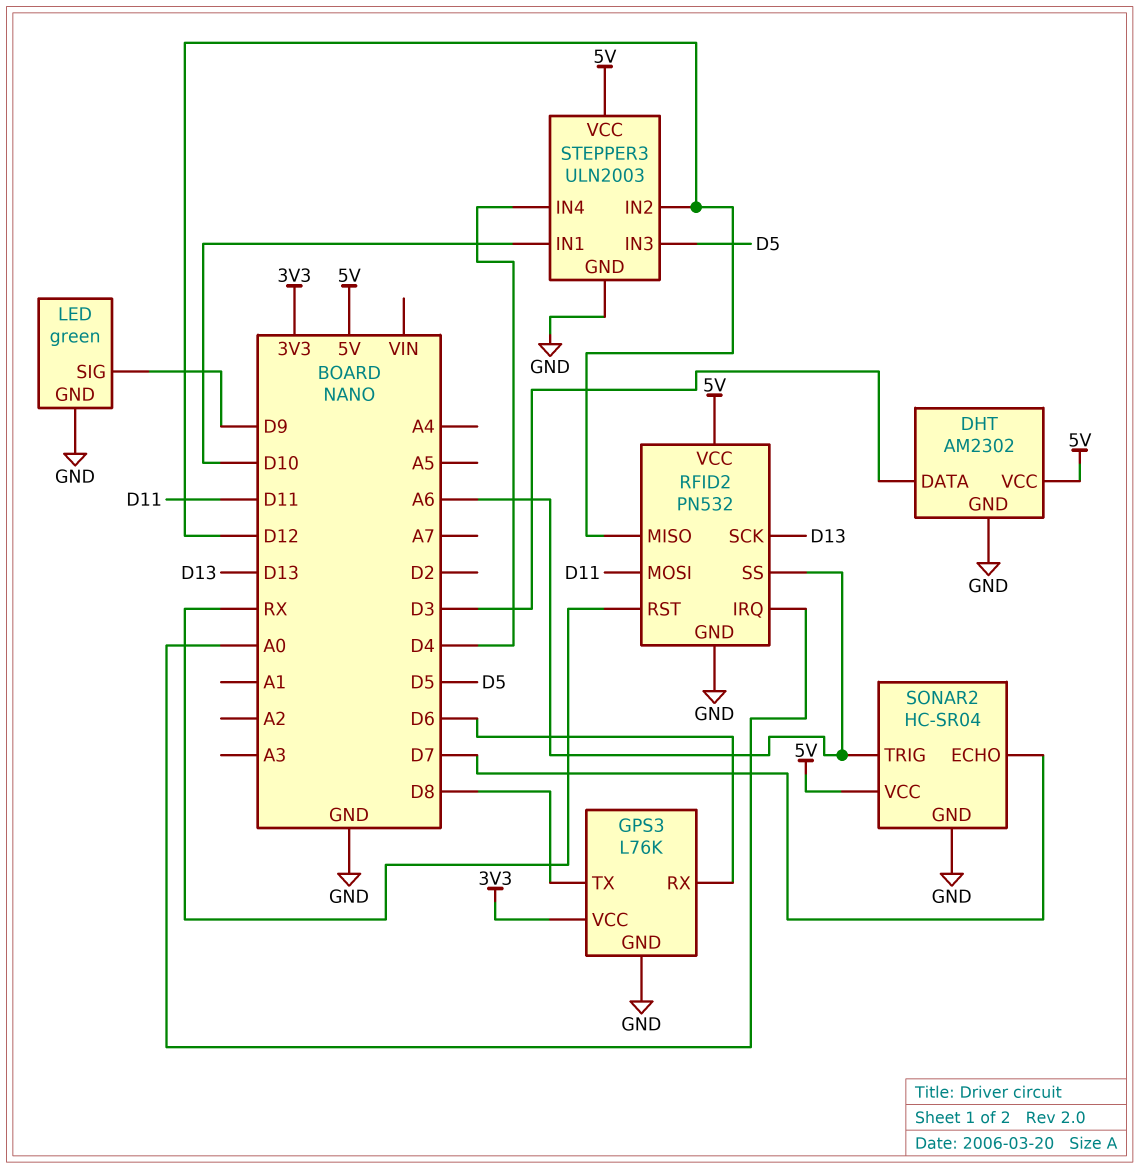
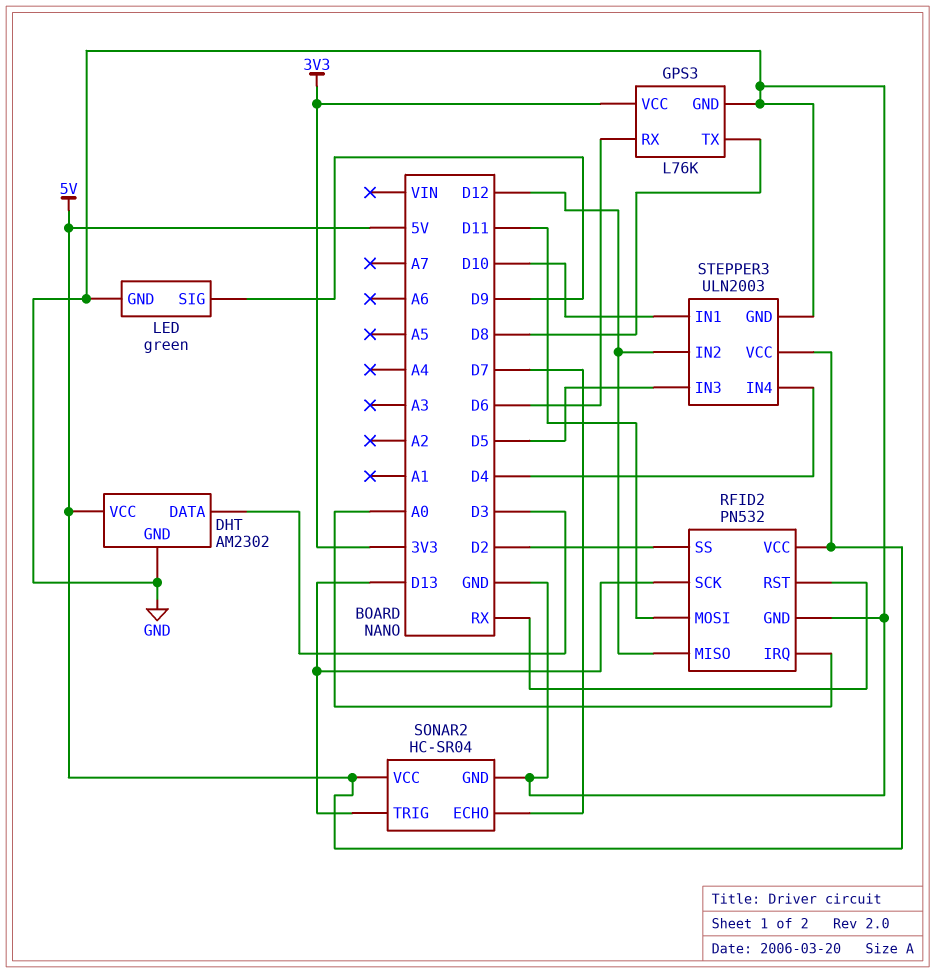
RFID2 pin SS: A6 -> D2
SONAR2 pin TRIG: A6 -> D13

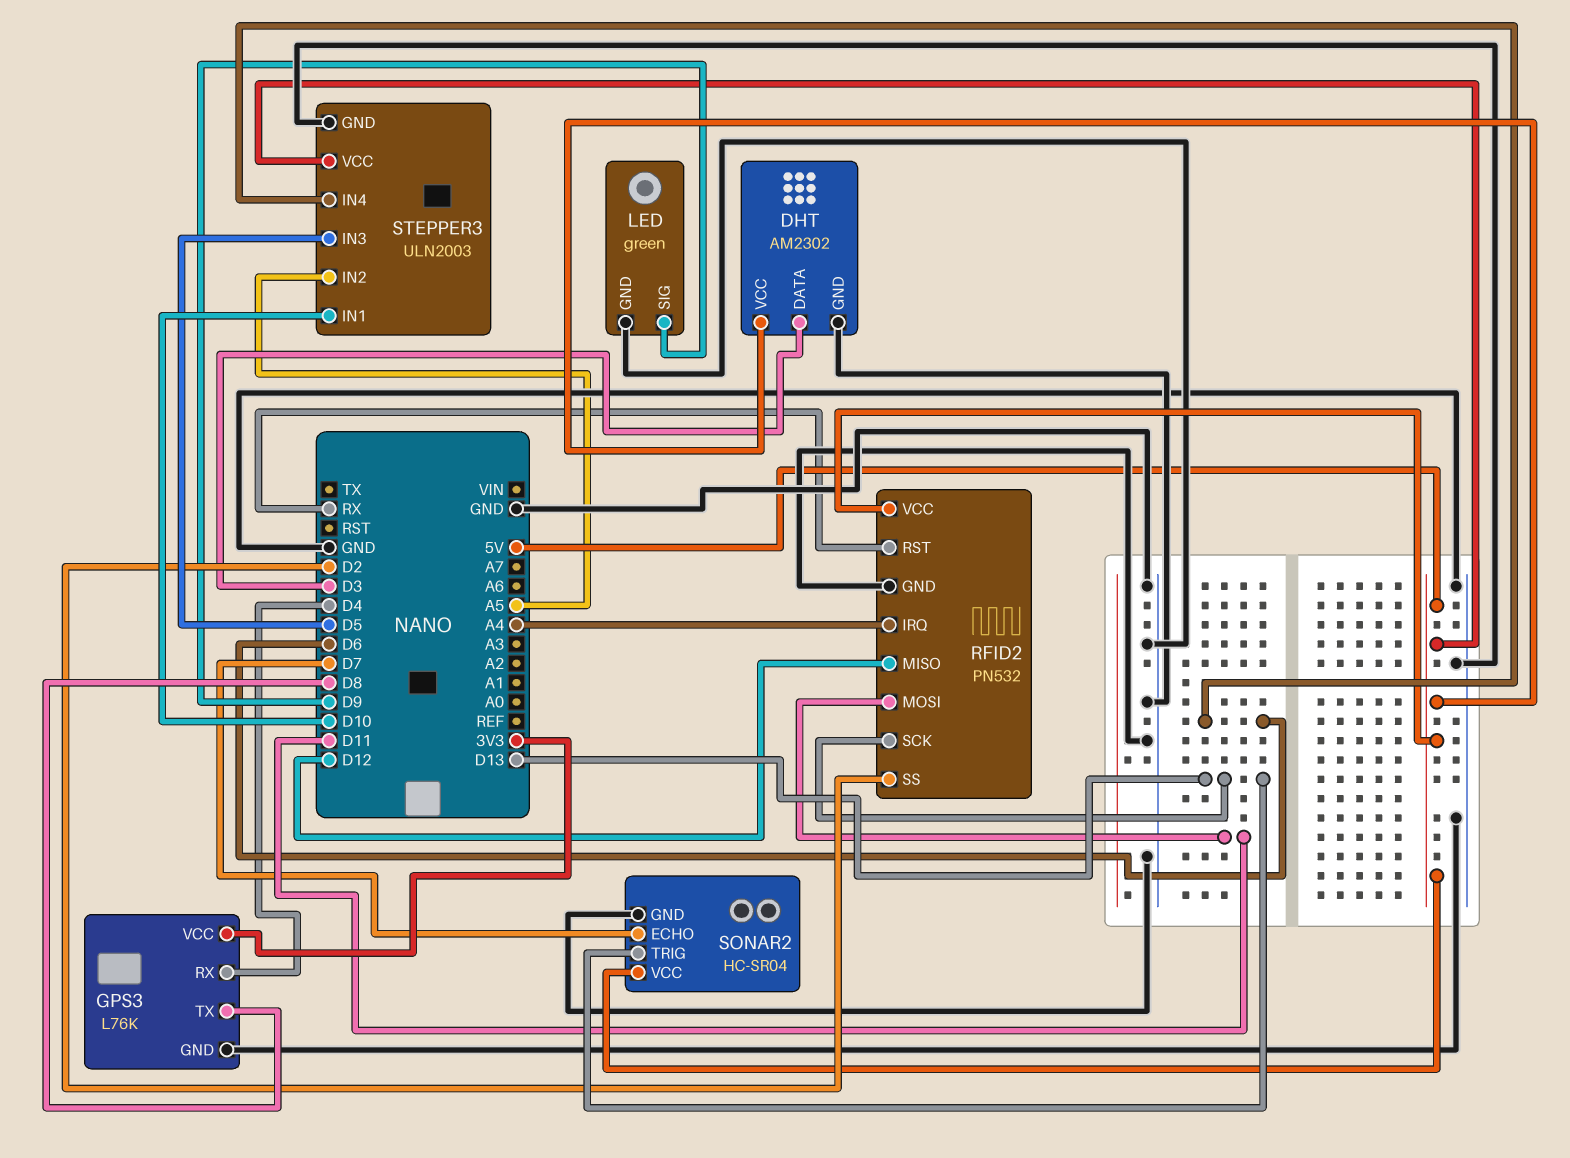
GPS3 pin RX: D6 -> D4
RFID2 pin IRQ: A0 -> A4
STEPPER3 pin IN2: D12 -> A5
STEPPER3 pin IN4: D4 -> D6

